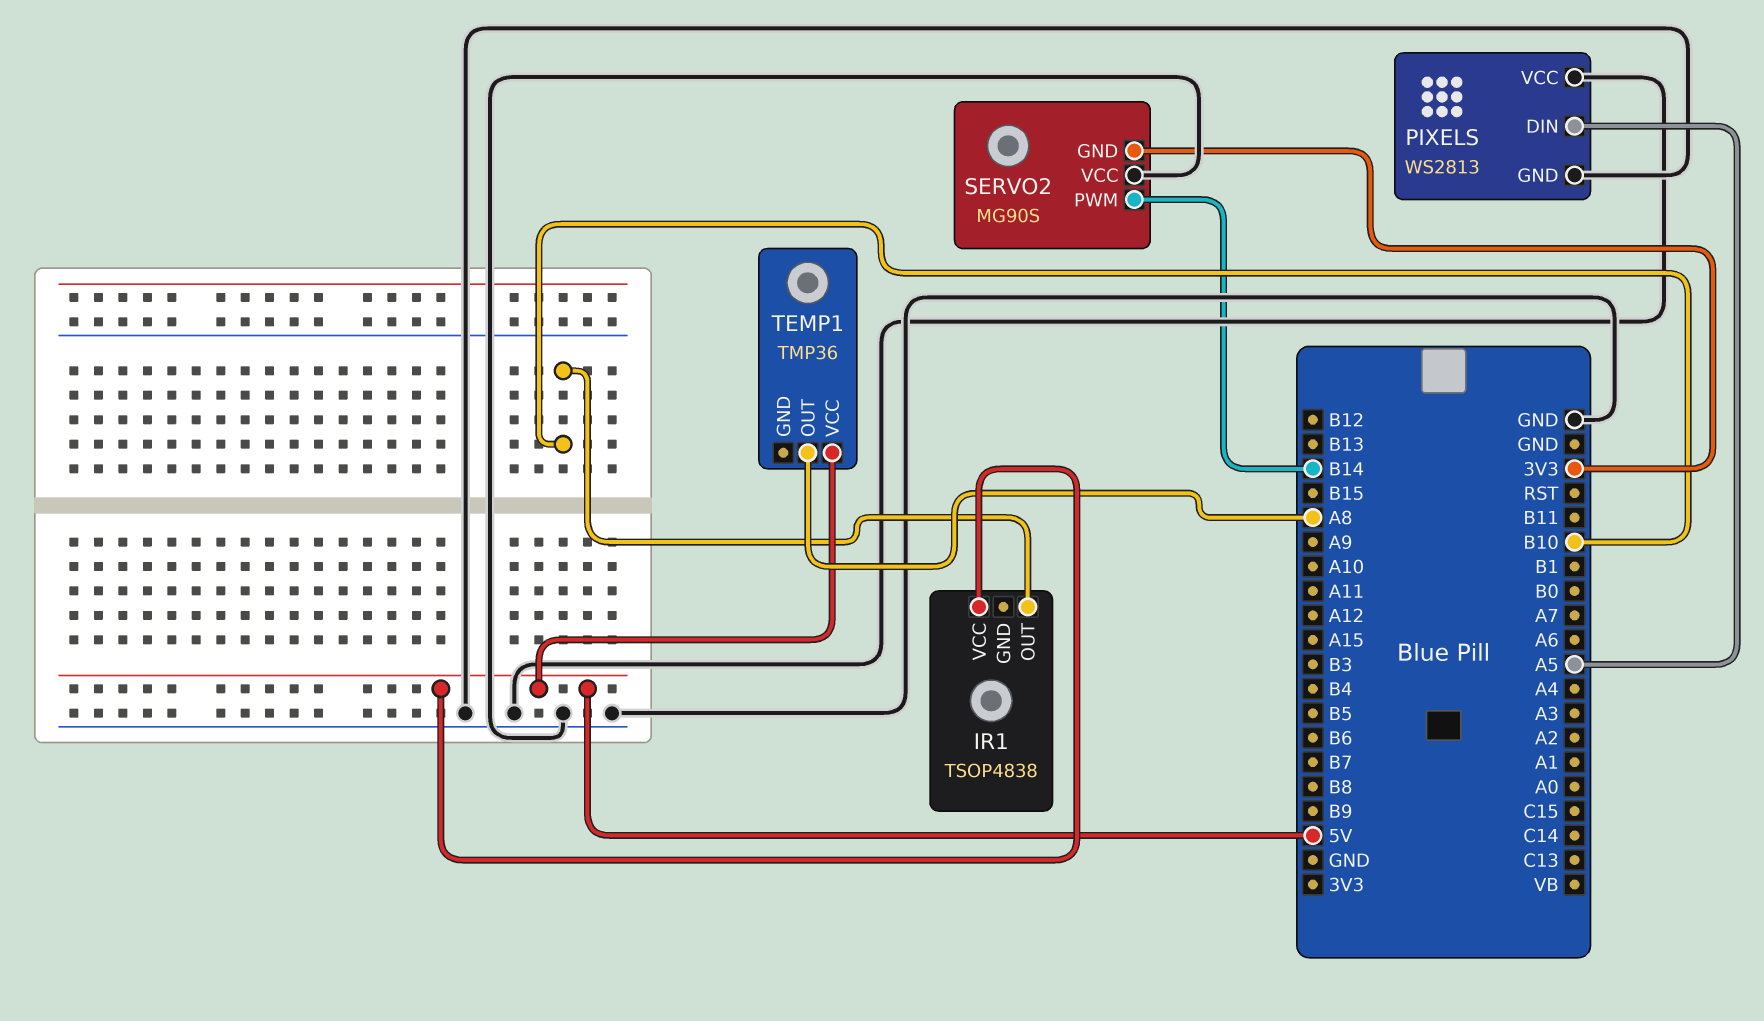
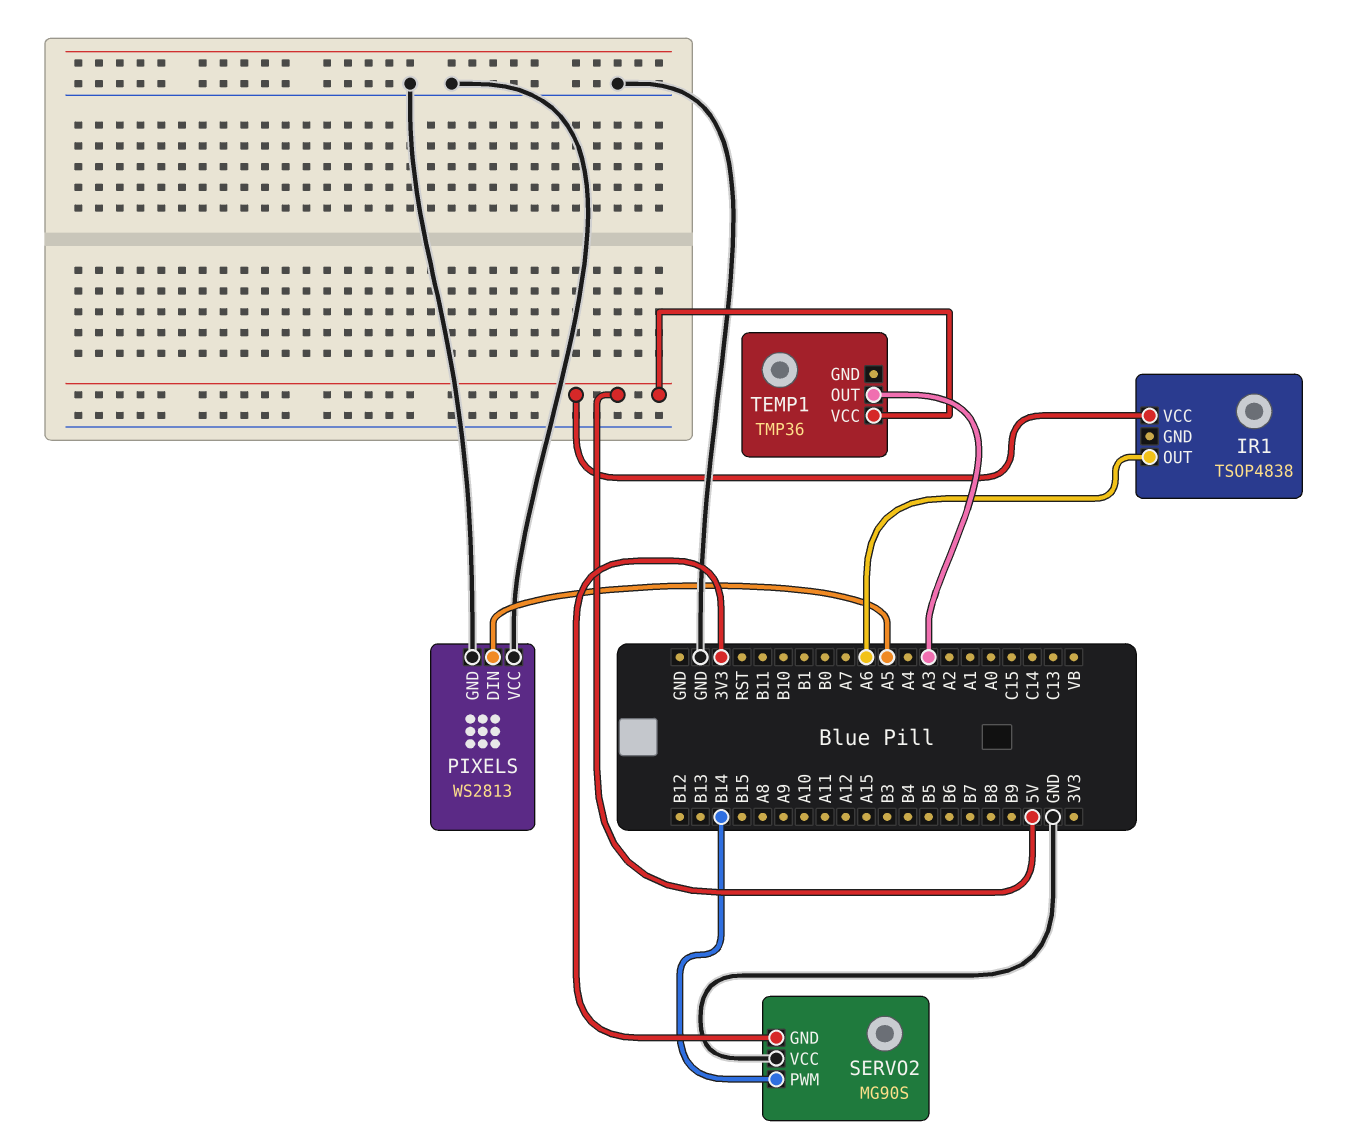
IR1 pin OUT: B10 -> A6
TEMP1 pin OUT: A8 -> A3

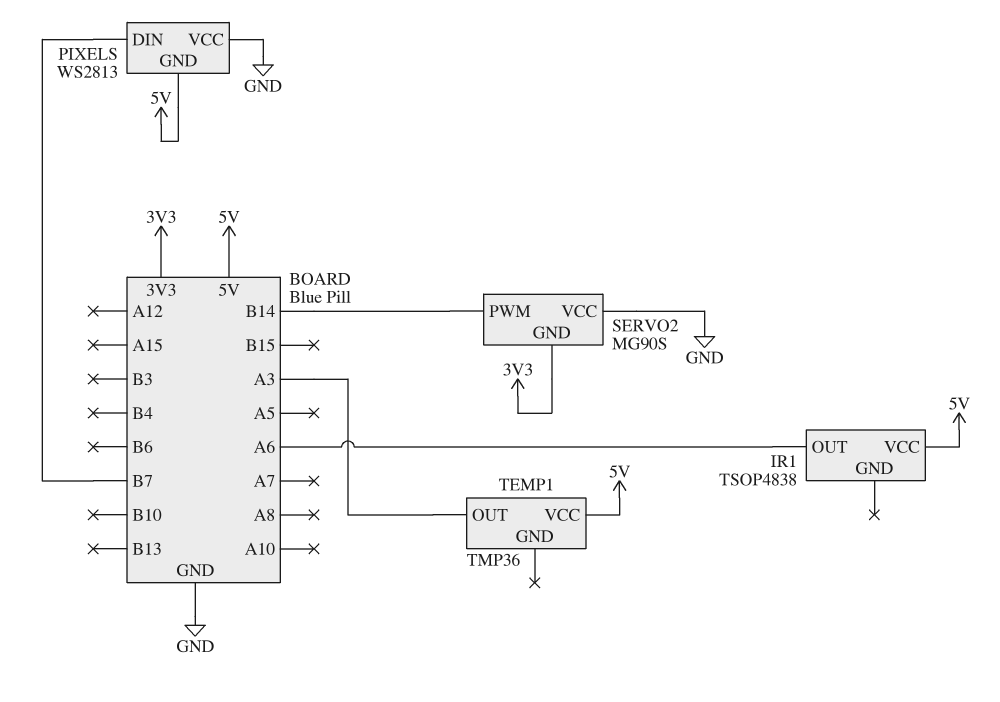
PIXELS pin DIN: A5 -> B7
PIXELS pin GND: GND -> 5V

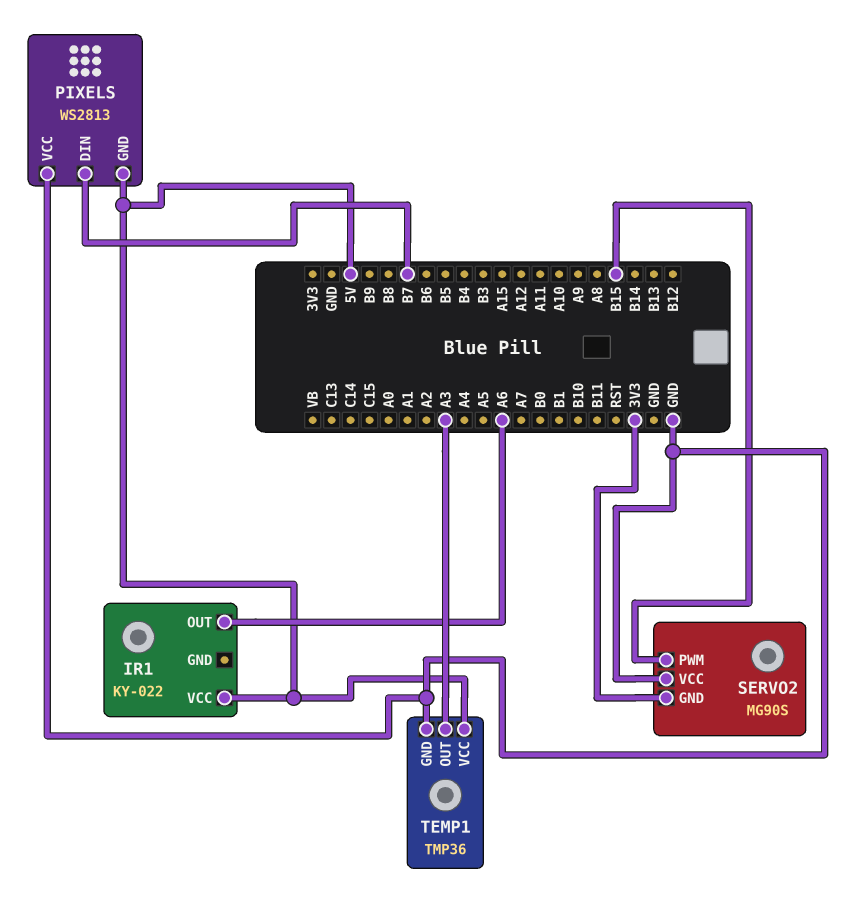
IR1: TSOP4838 -> KY-022
SERVO2 pin PWM: B14 -> B15
TEMP1 pin GND: none -> GND

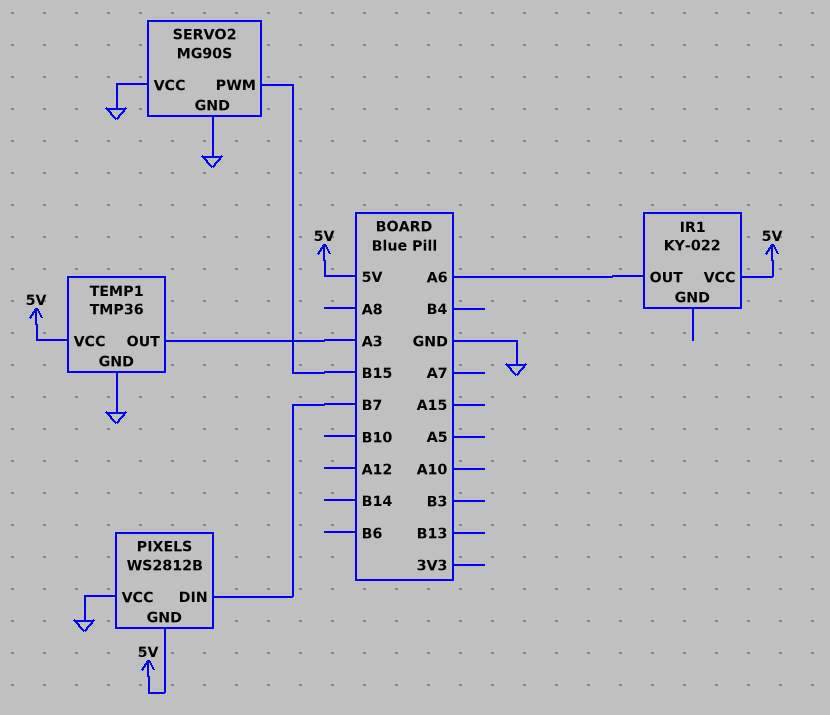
PIXELS: WS2813 -> WS2812B
SERVO2 pin GND: 3V3 -> GND

